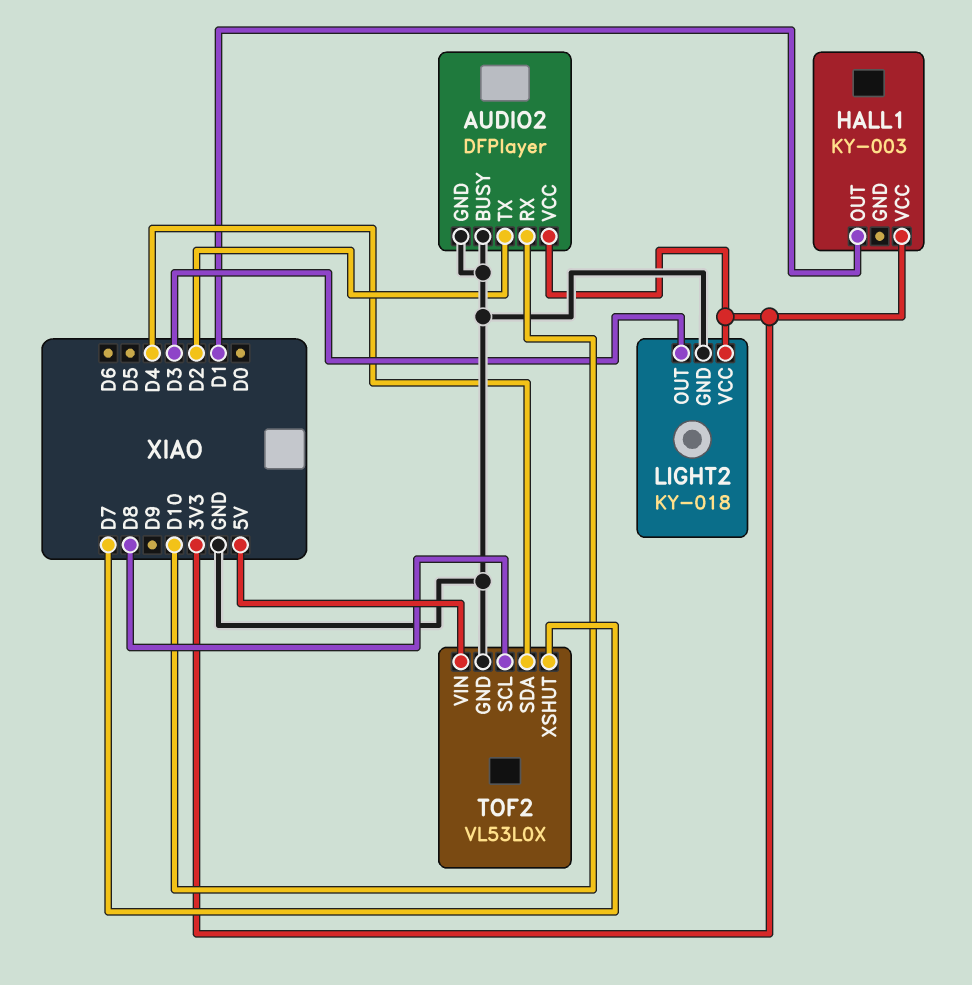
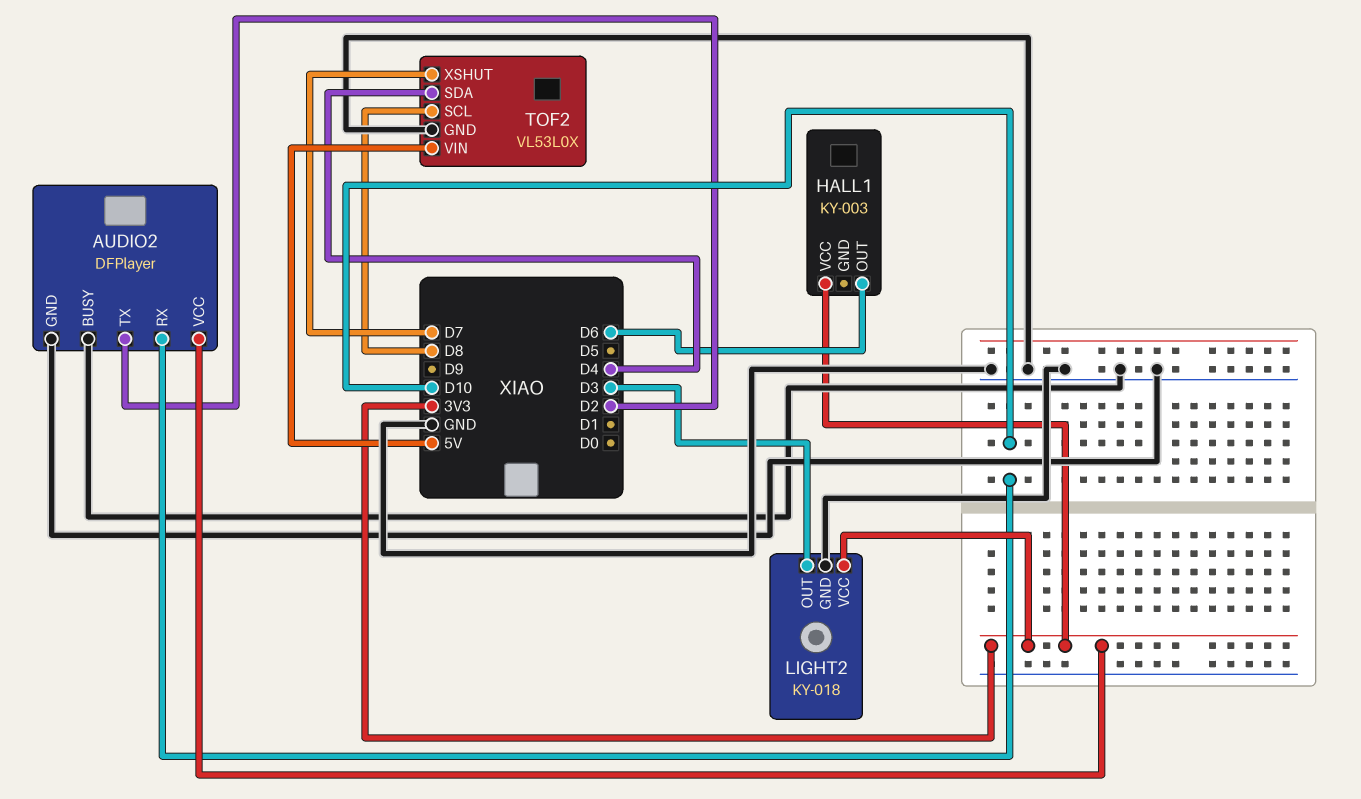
HALL1 pin OUT: D1 -> D6

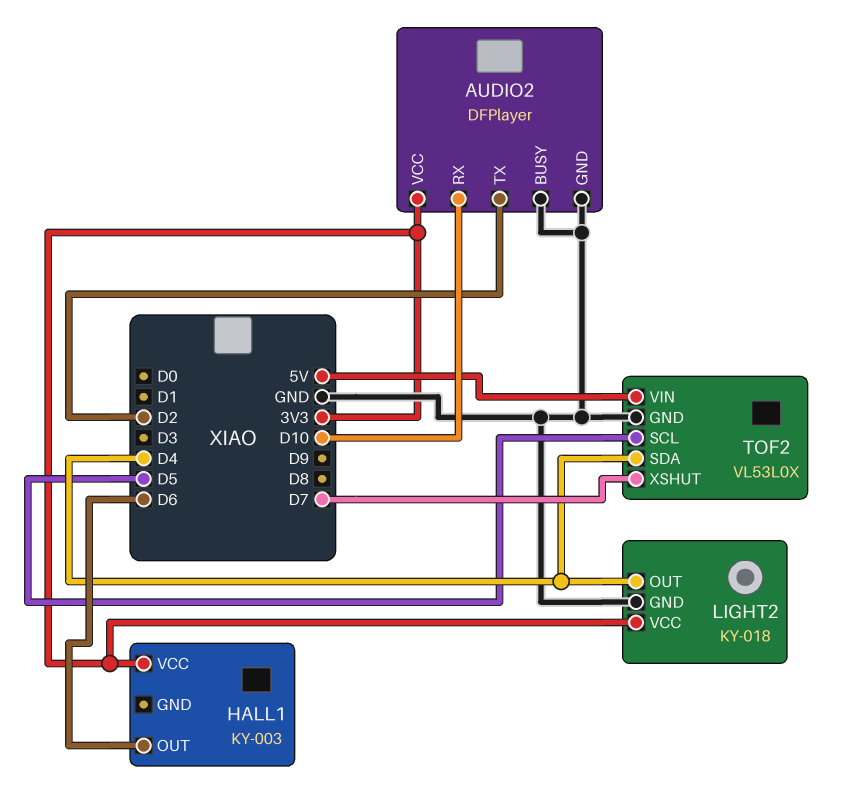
LIGHT2 pin OUT: D3 -> D4
TOF2 pin SCL: D8 -> D5

